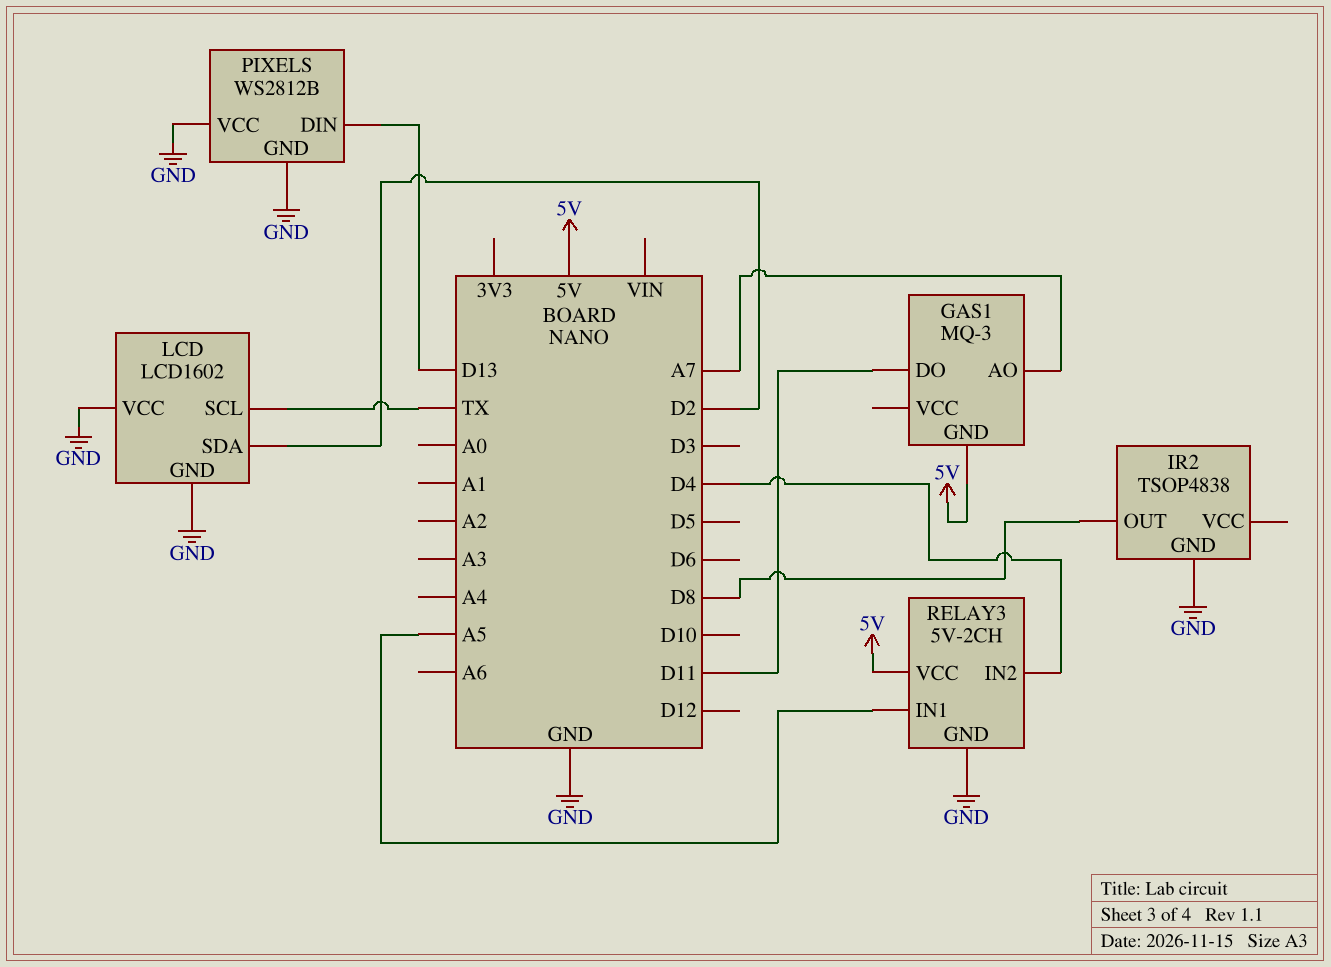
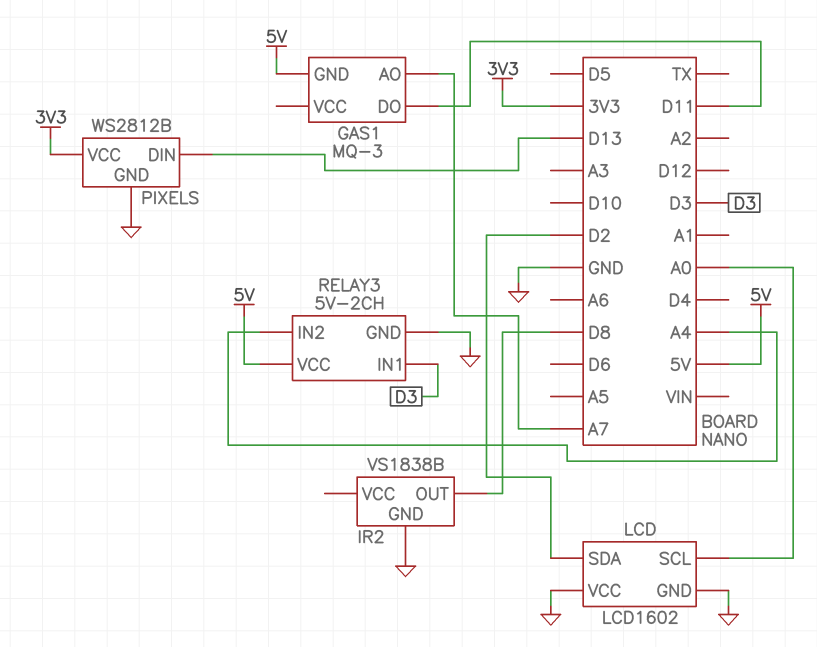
IR2: TSOP4838 -> VS1838B
LCD pin SCL: TX -> A0
PIXELS pin VCC: GND -> 3V3
RELAY3 pin IN1: A5 -> D3
RELAY3 pin IN2: D4 -> A4

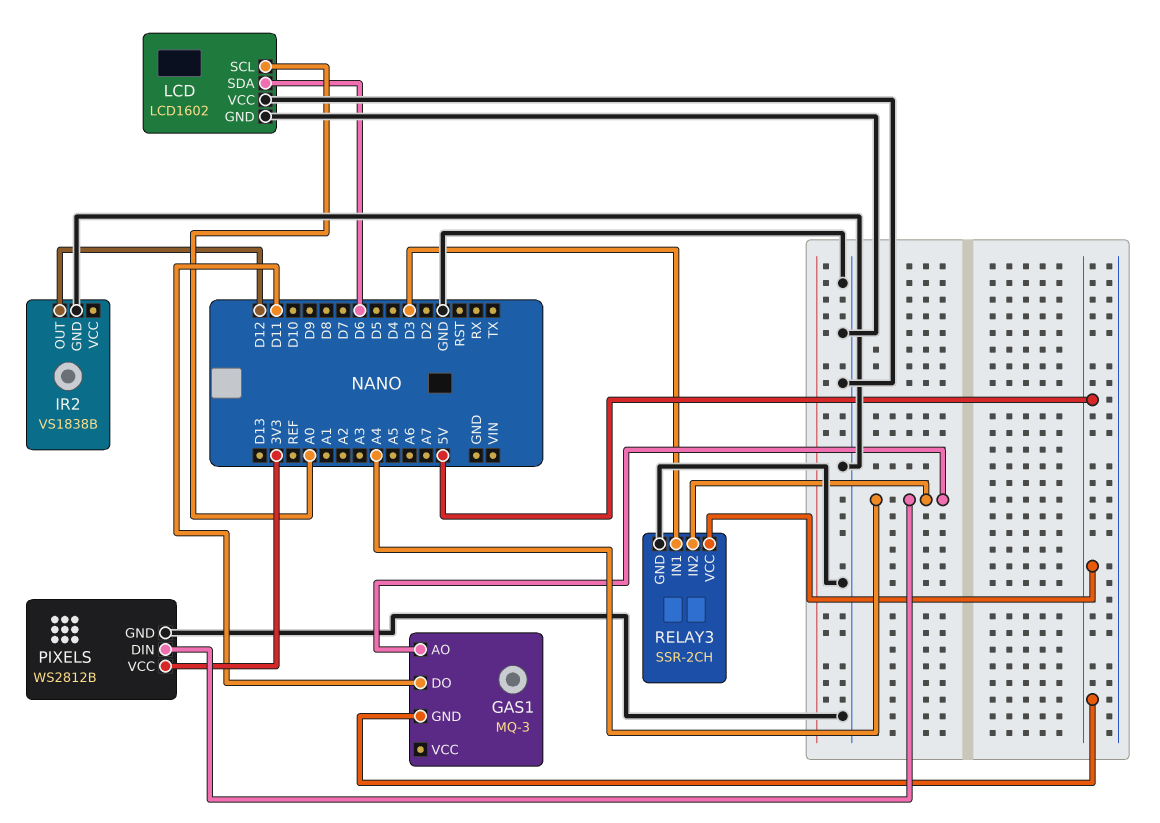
GAS1 pin AO: A7 -> A4
IR2 pin OUT: D8 -> D12
LCD pin SDA: D2 -> D6
PIXELS pin DIN: D13 -> A4
RELAY3: 5V-2CH -> SSR-2CH

